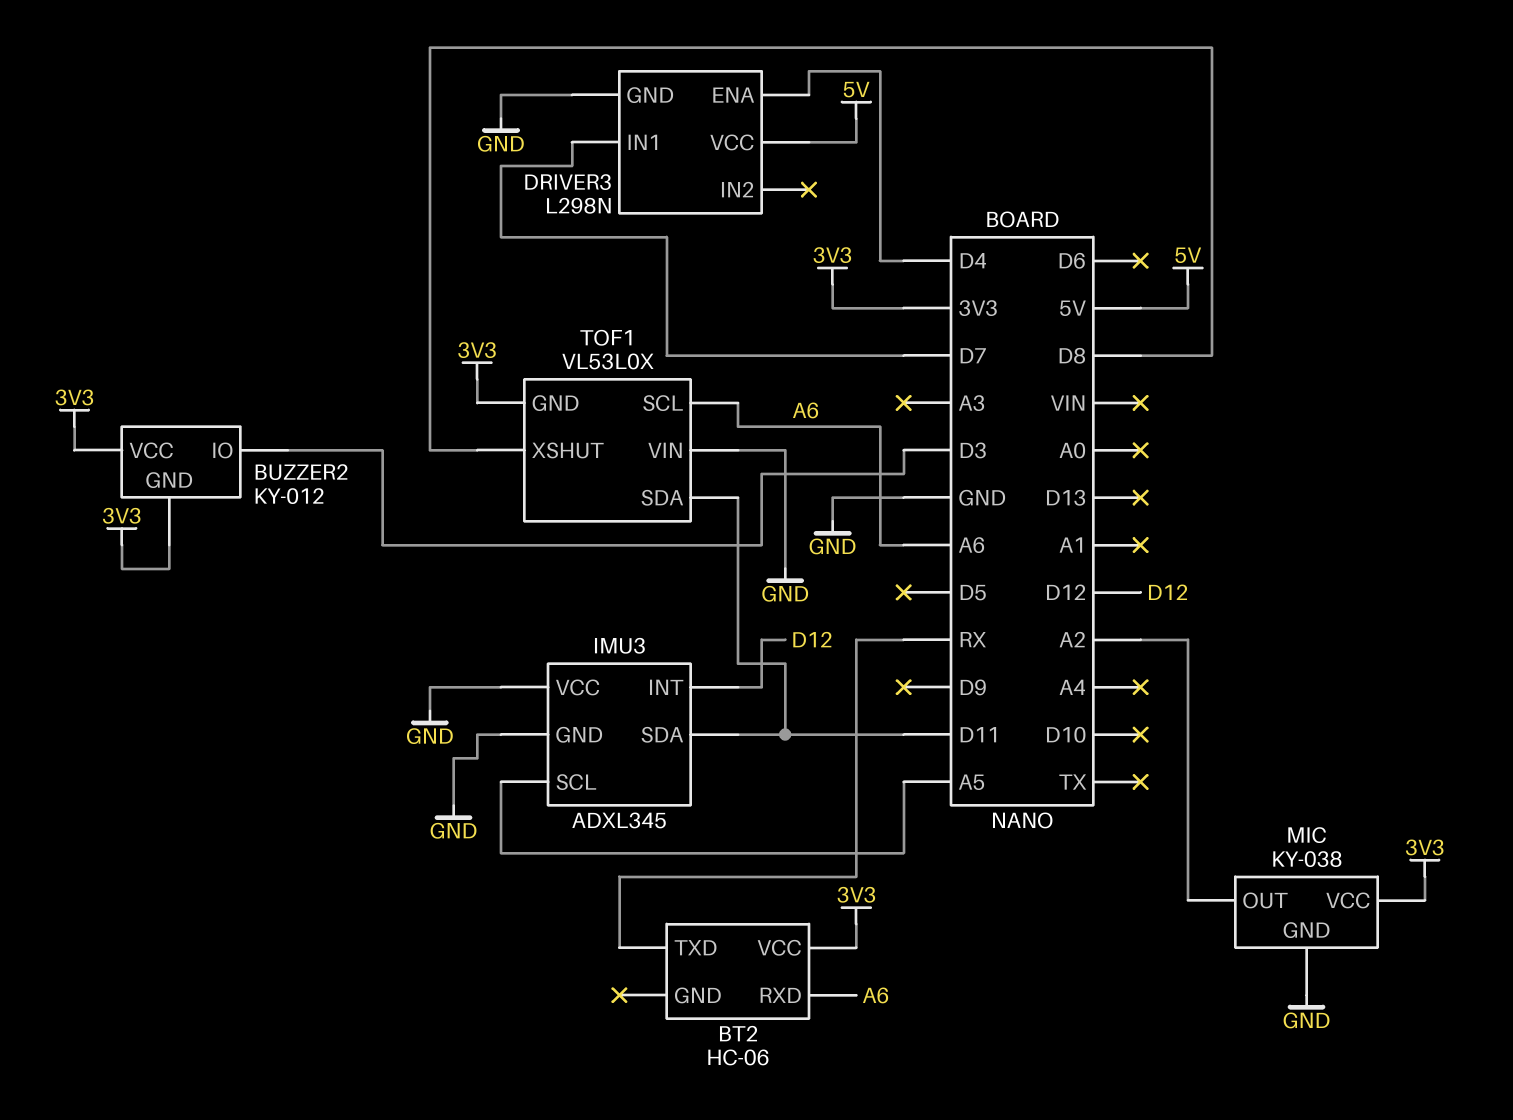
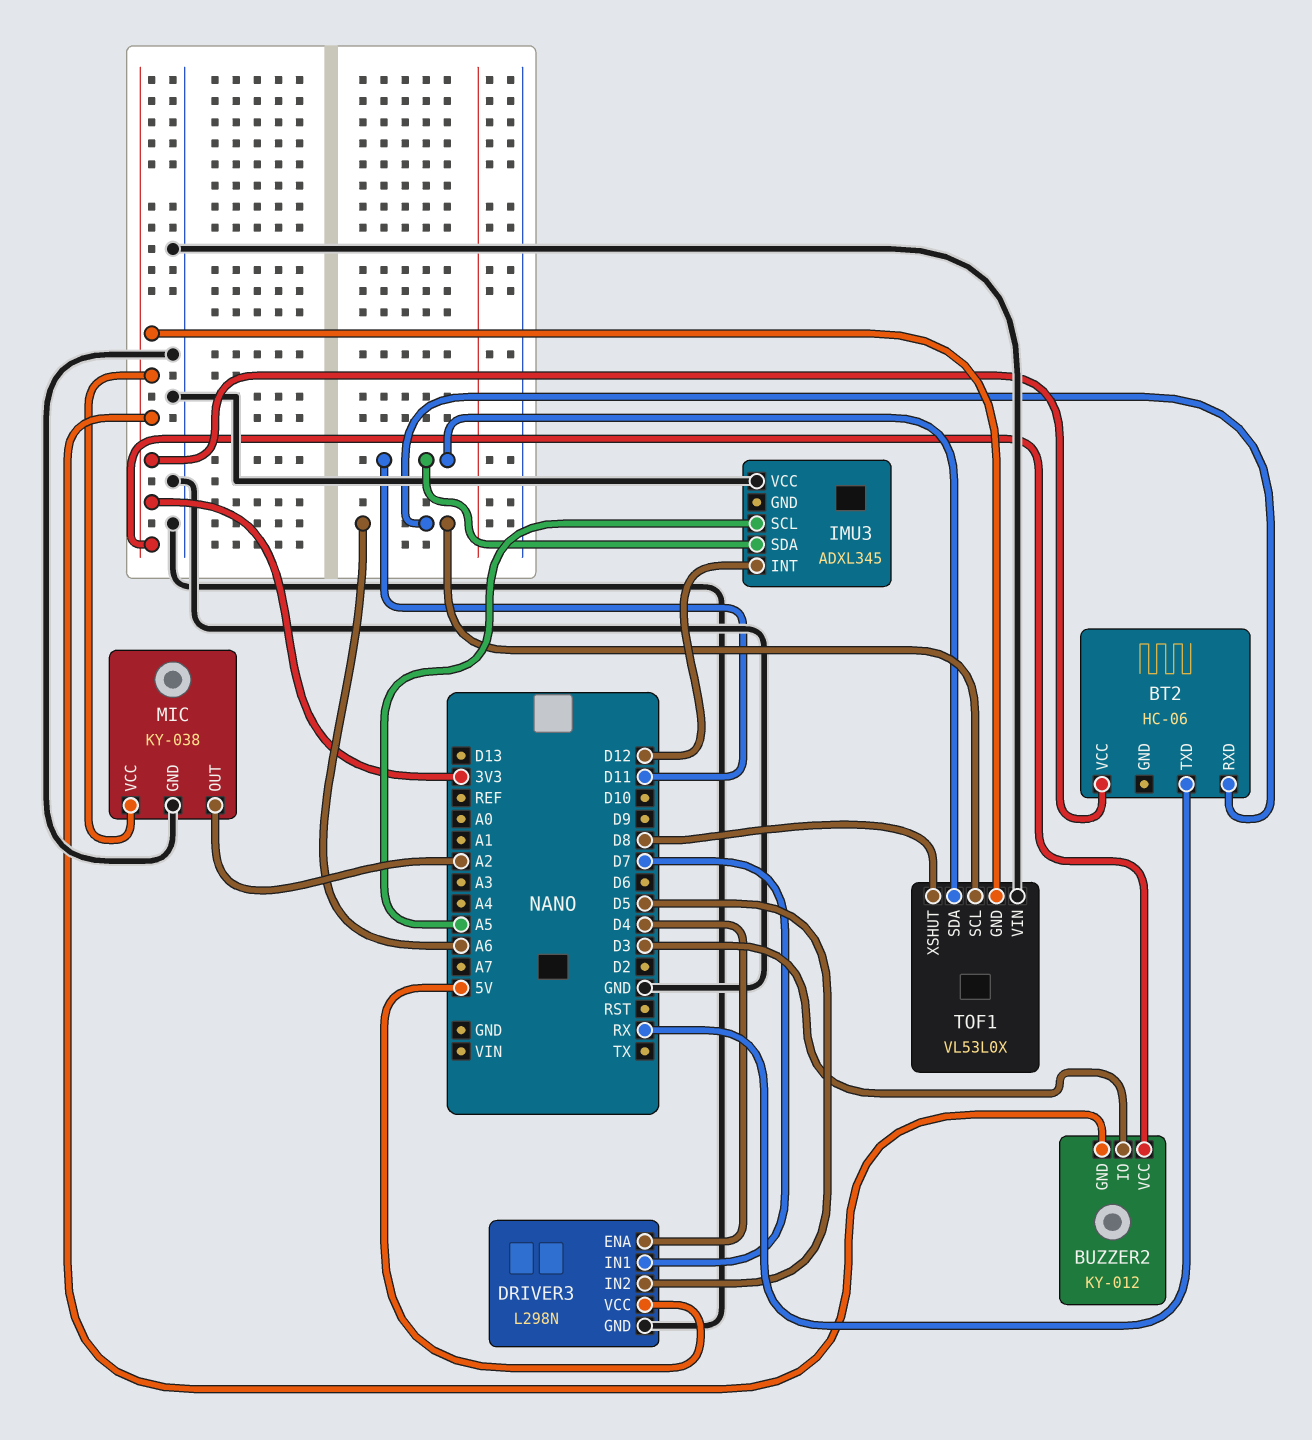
DRIVER3 pin IN2: none -> D5
IMU3 pin GND: GND -> none

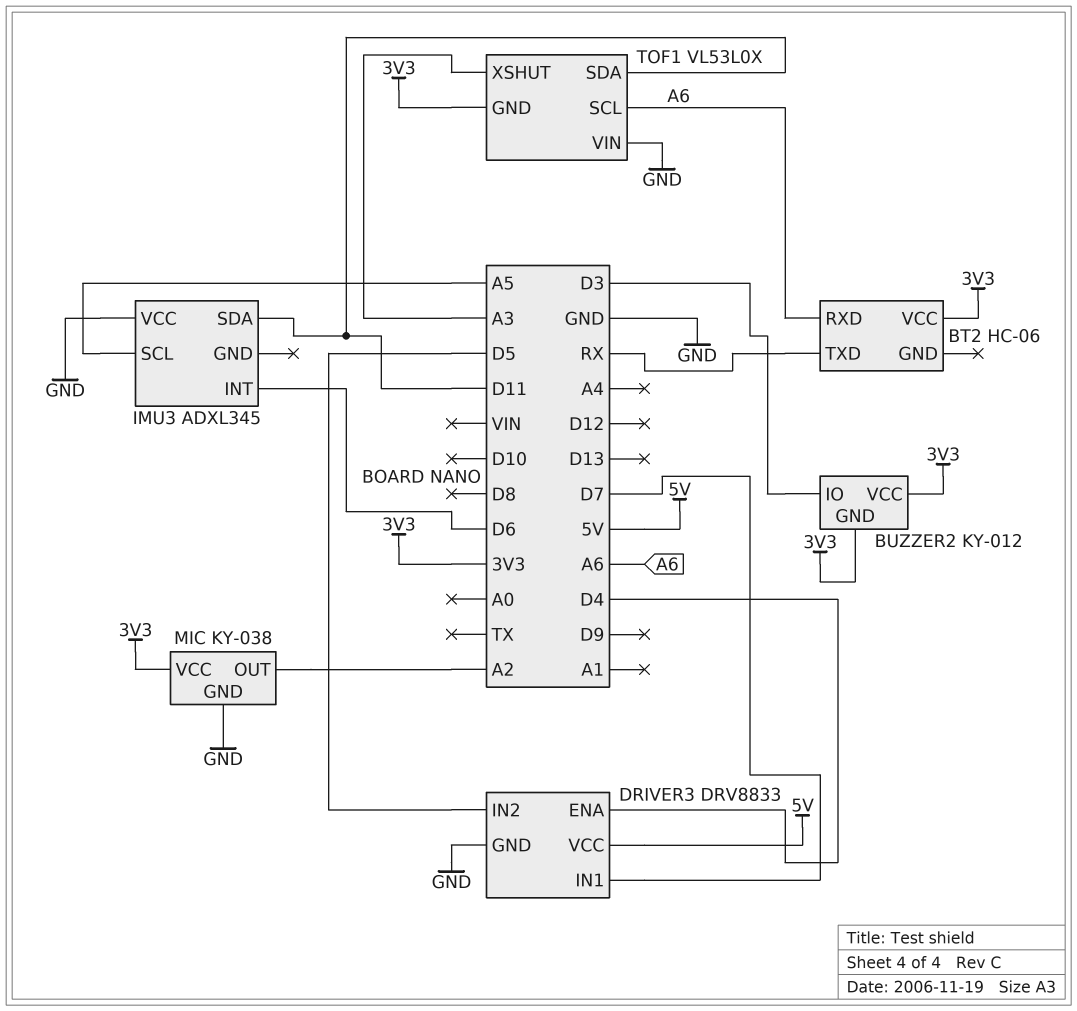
DRIVER3: L298N -> DRV8833
IMU3 pin INT: D12 -> D6
TOF1 pin XSHUT: D8 -> A3

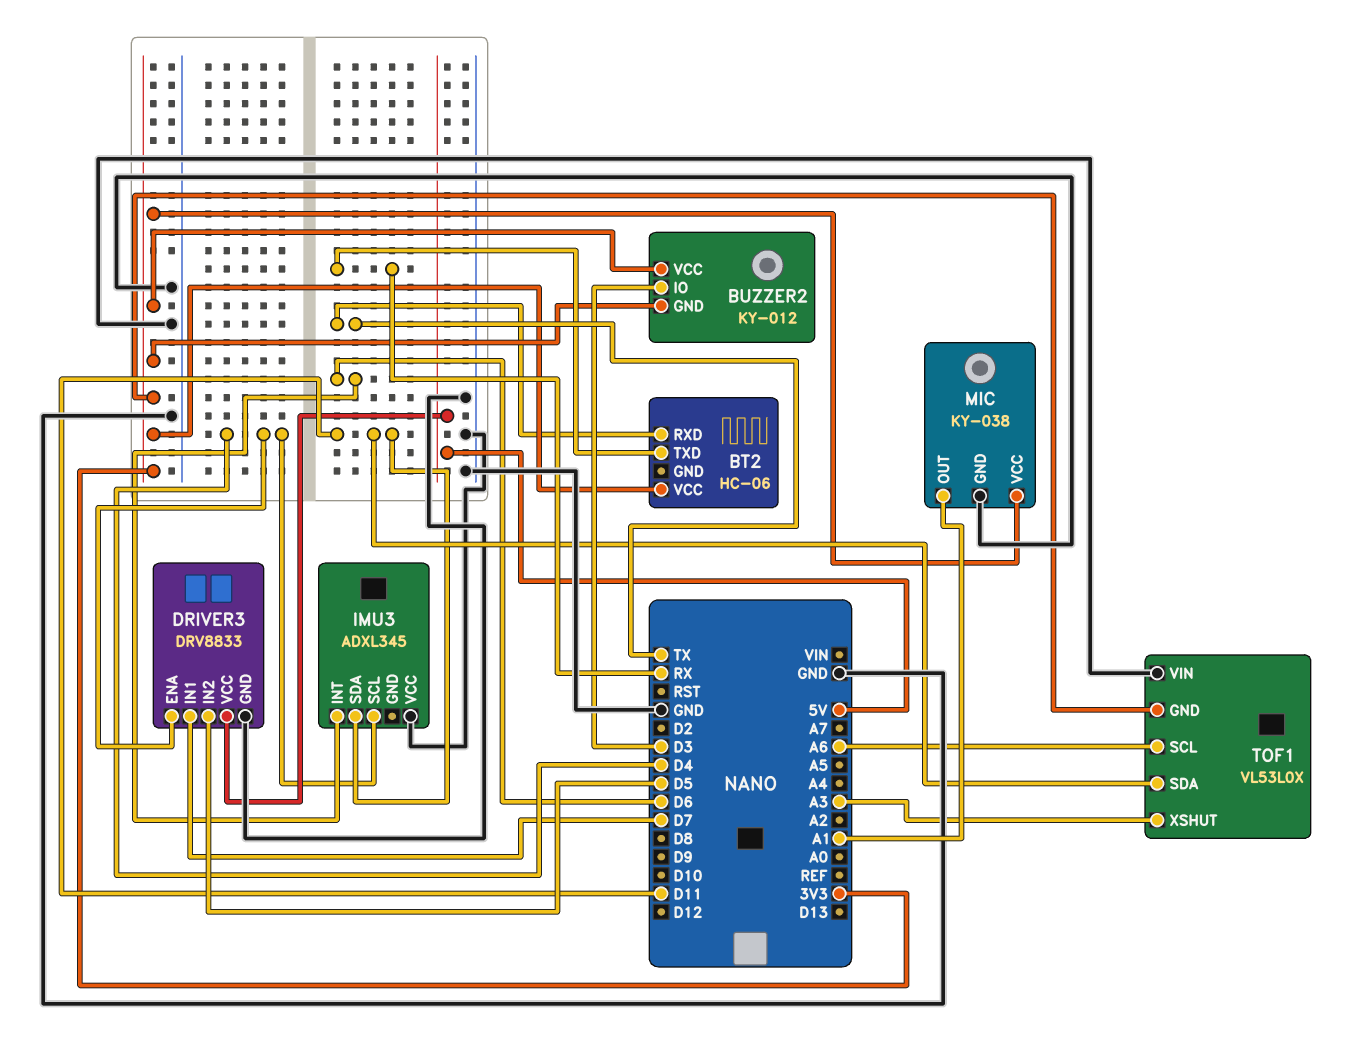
BT2 pin RXD: A6 -> TX
IMU3 pin SCL: A5 -> D4
MIC pin OUT: A2 -> A1

